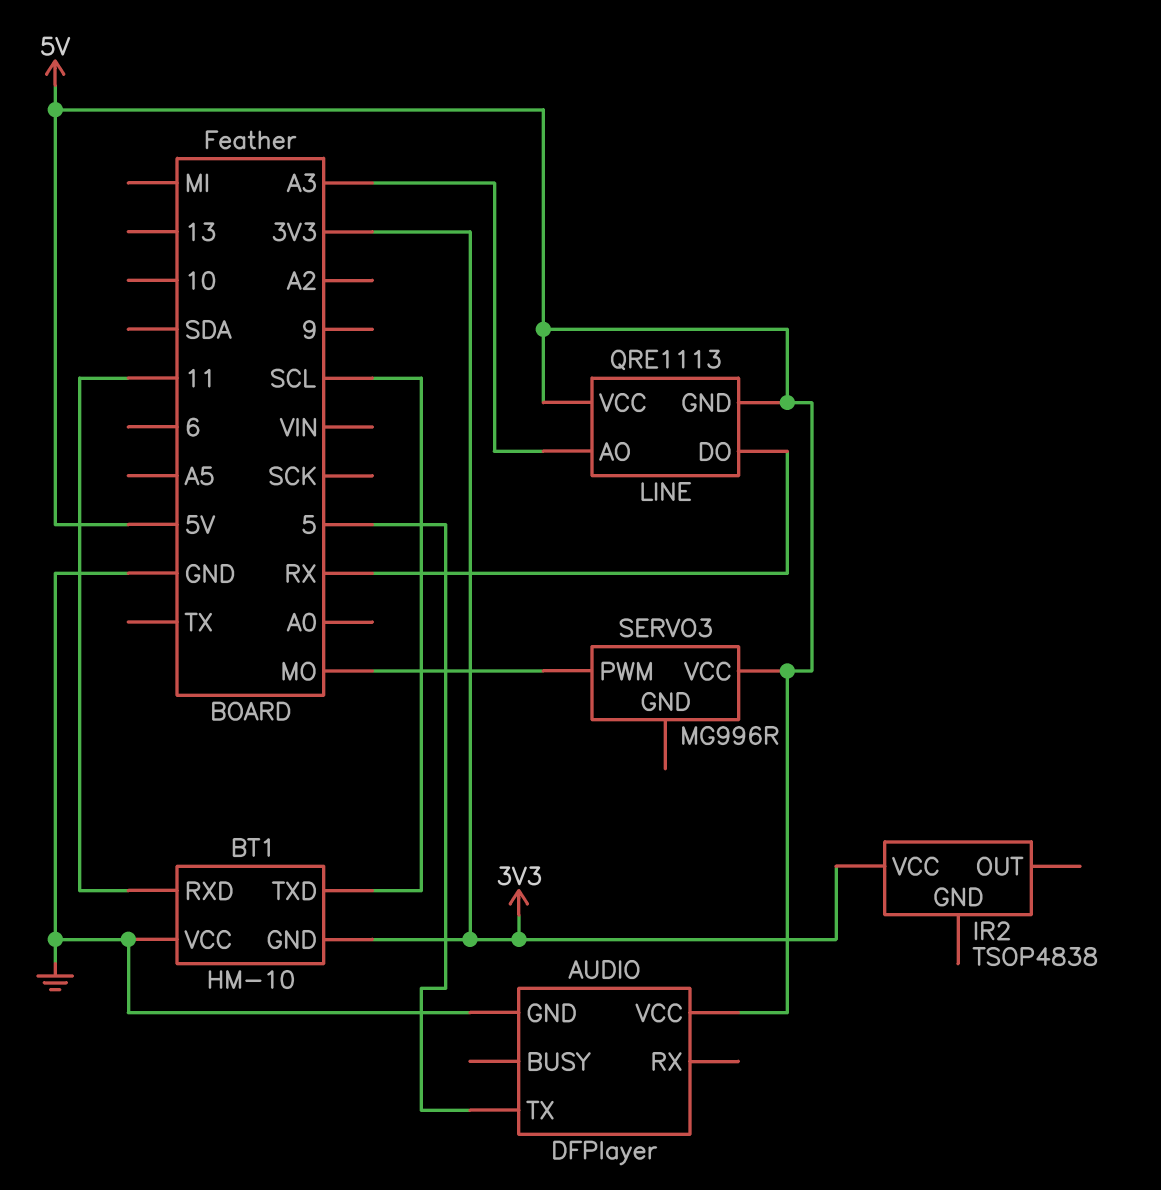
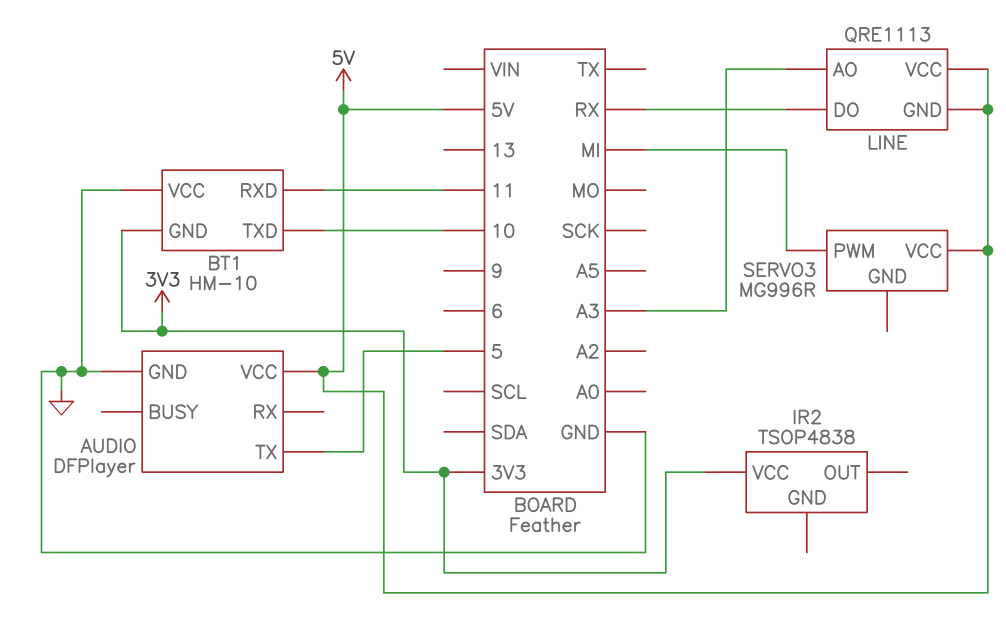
BT1 pin TXD: SCL -> 10
SERVO3 pin PWM: MO -> MI

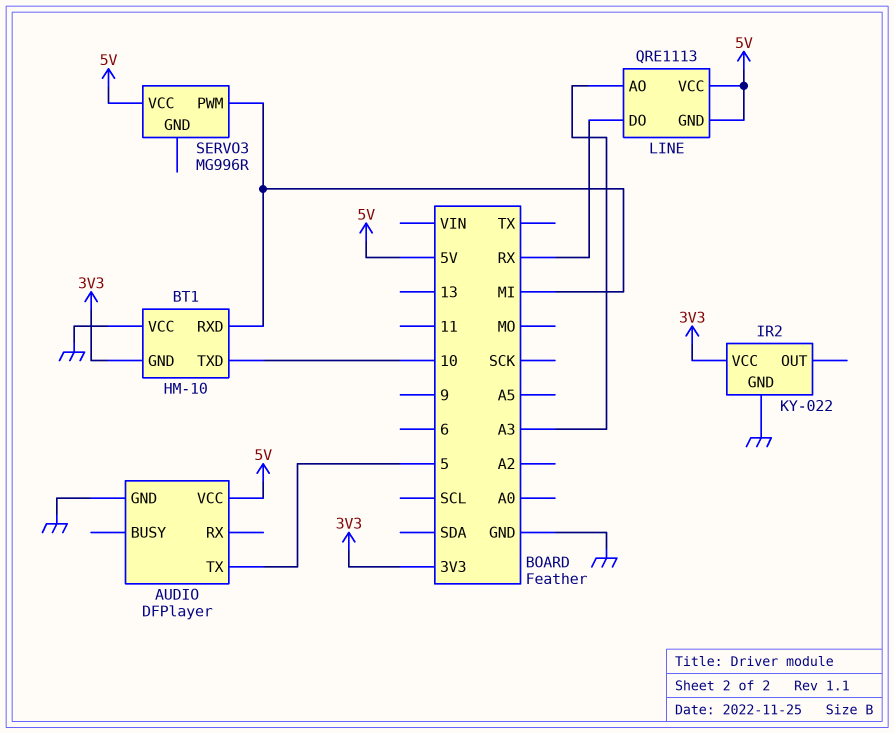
BT1 pin RXD: 11 -> MI
IR2: TSOP4838 -> KY-022
IR2 pin GND: none -> GND

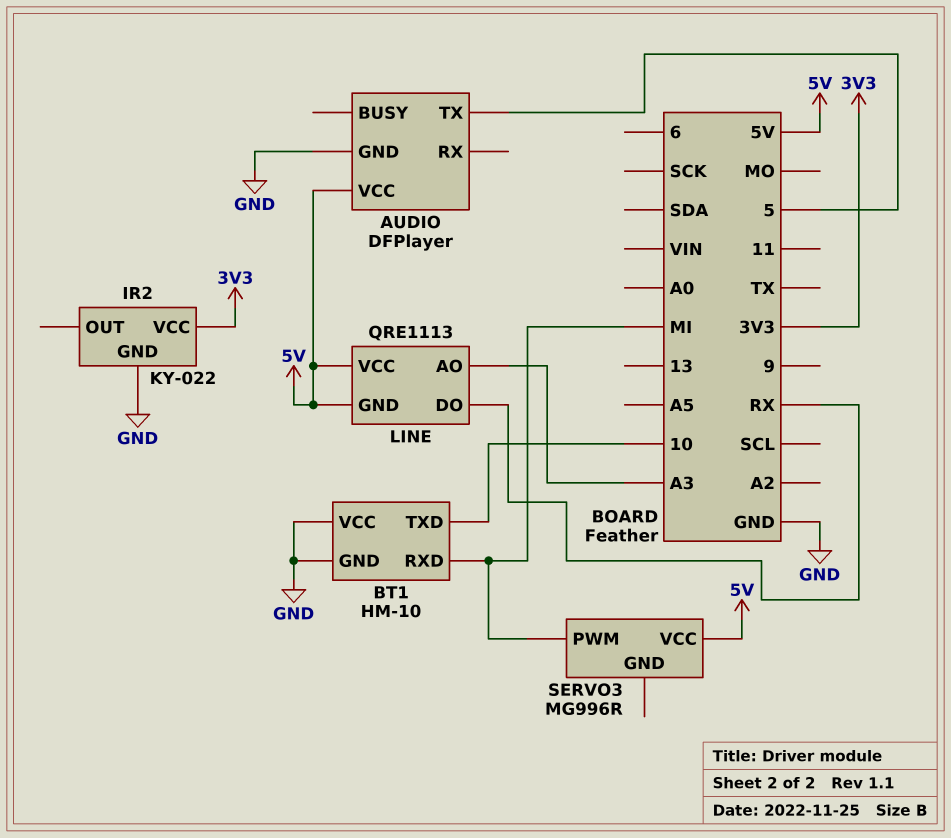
BT1 pin GND: 3V3 -> GND

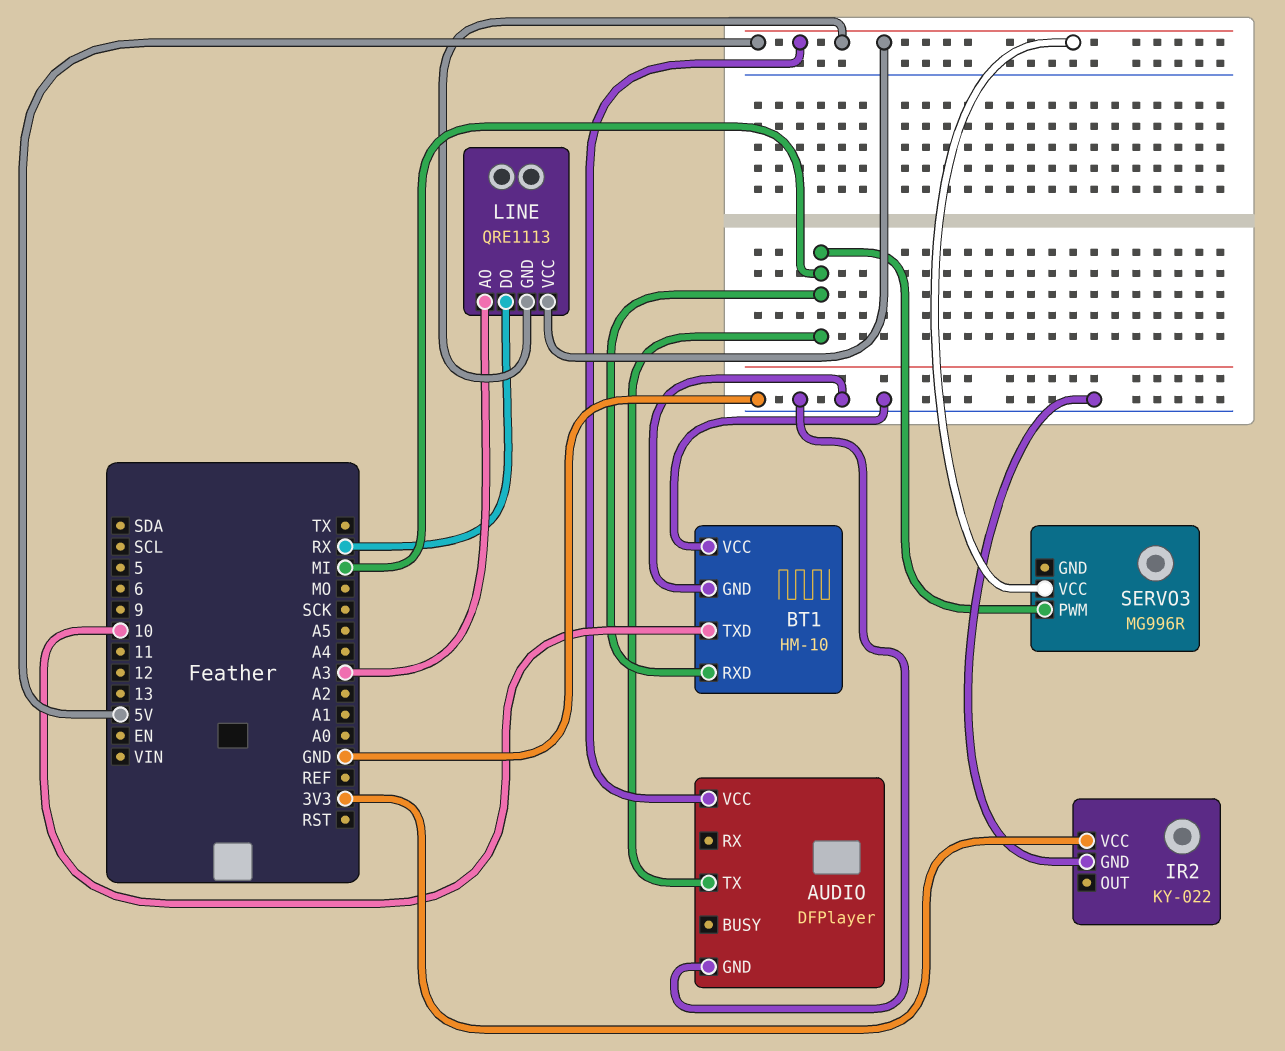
AUDIO pin TX: 5 -> MI

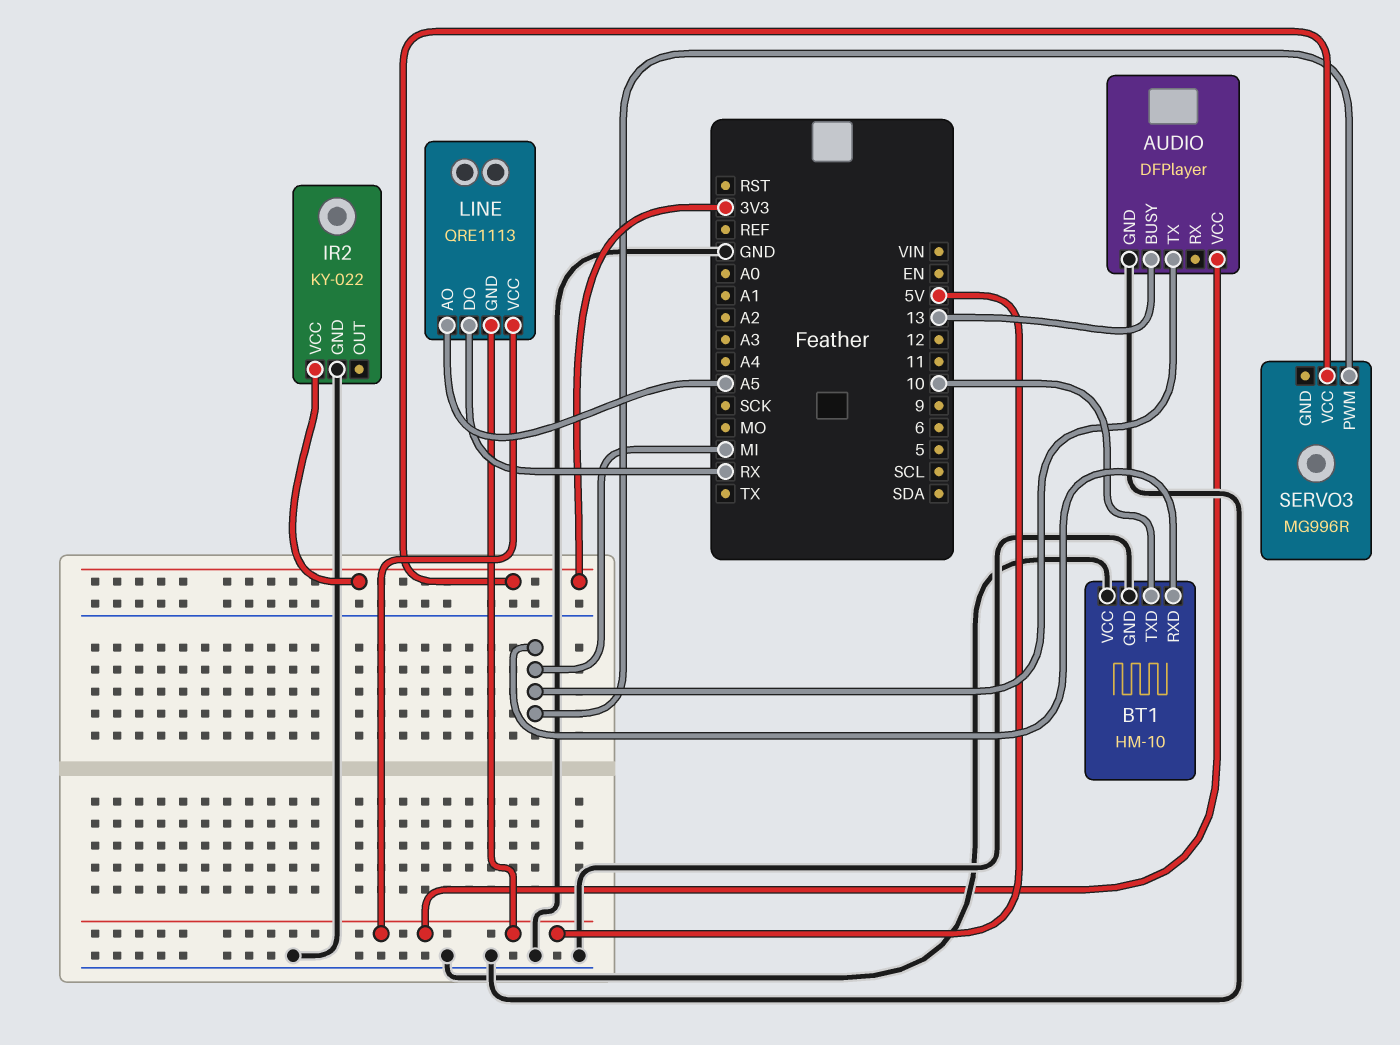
AUDIO pin BUSY: none -> 13
LINE pin AO: A3 -> A5
SERVO3 pin VCC: 5V -> 3V3

